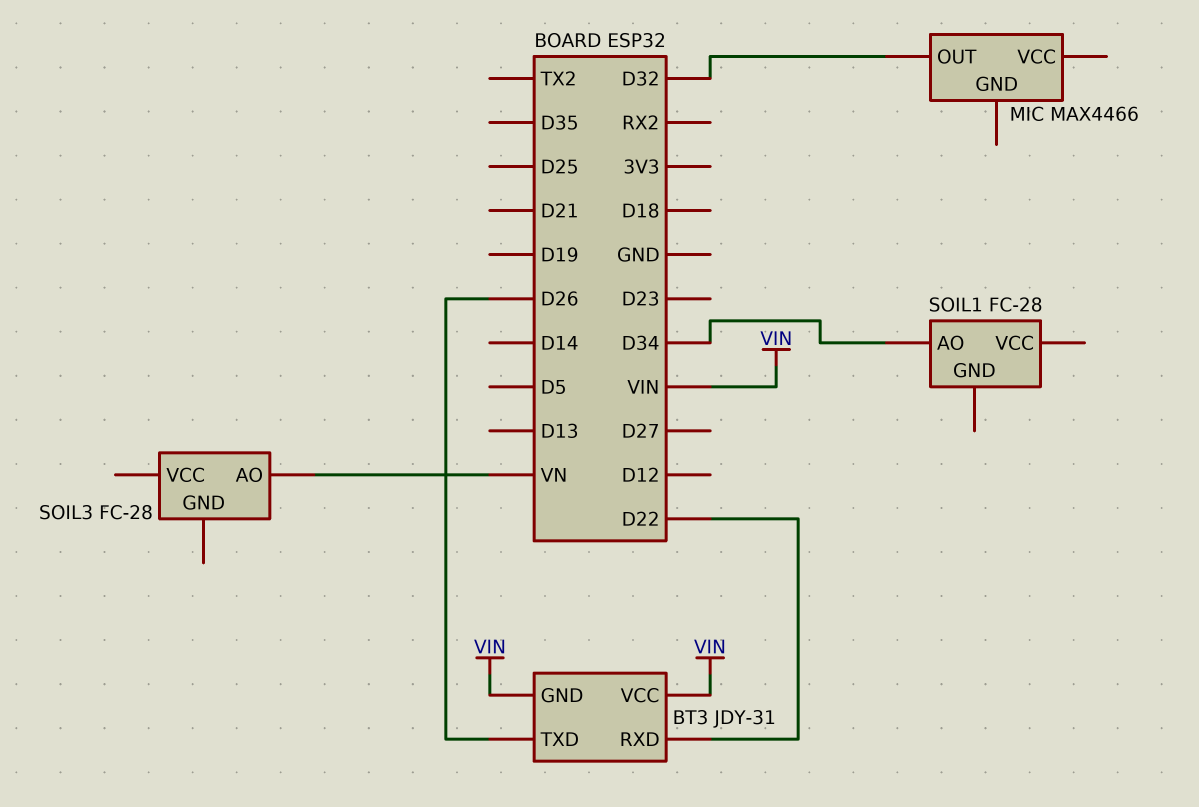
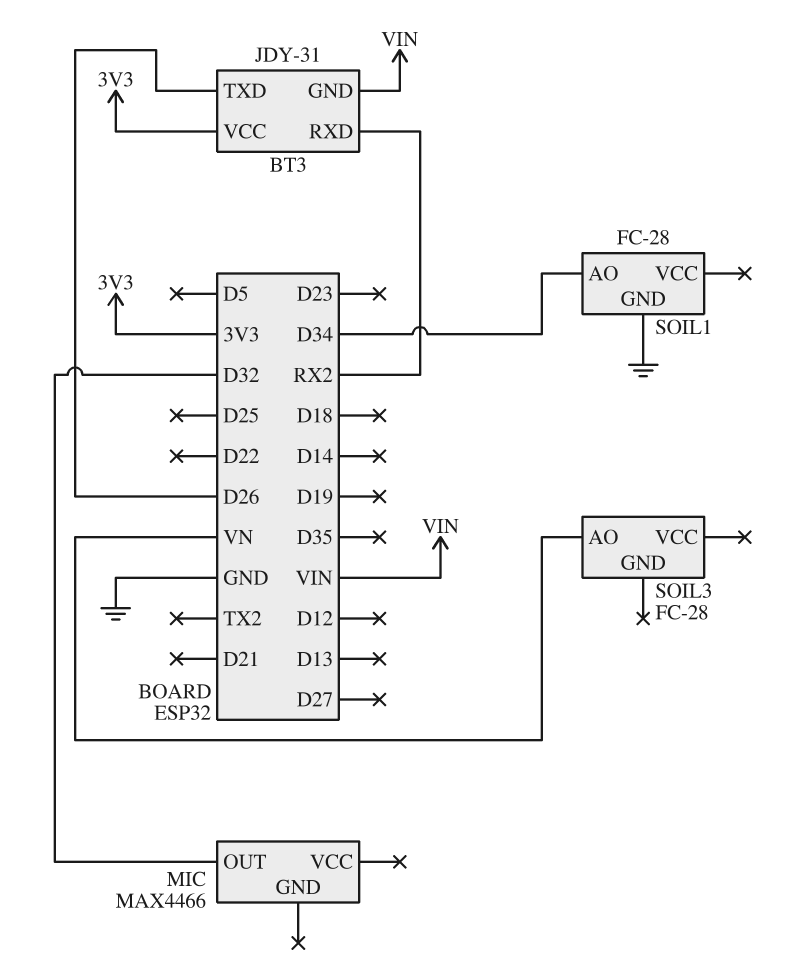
BT3 pin RXD: D22 -> RX2
BT3 pin VCC: VIN -> 3V3
SOIL1 pin GND: none -> GND

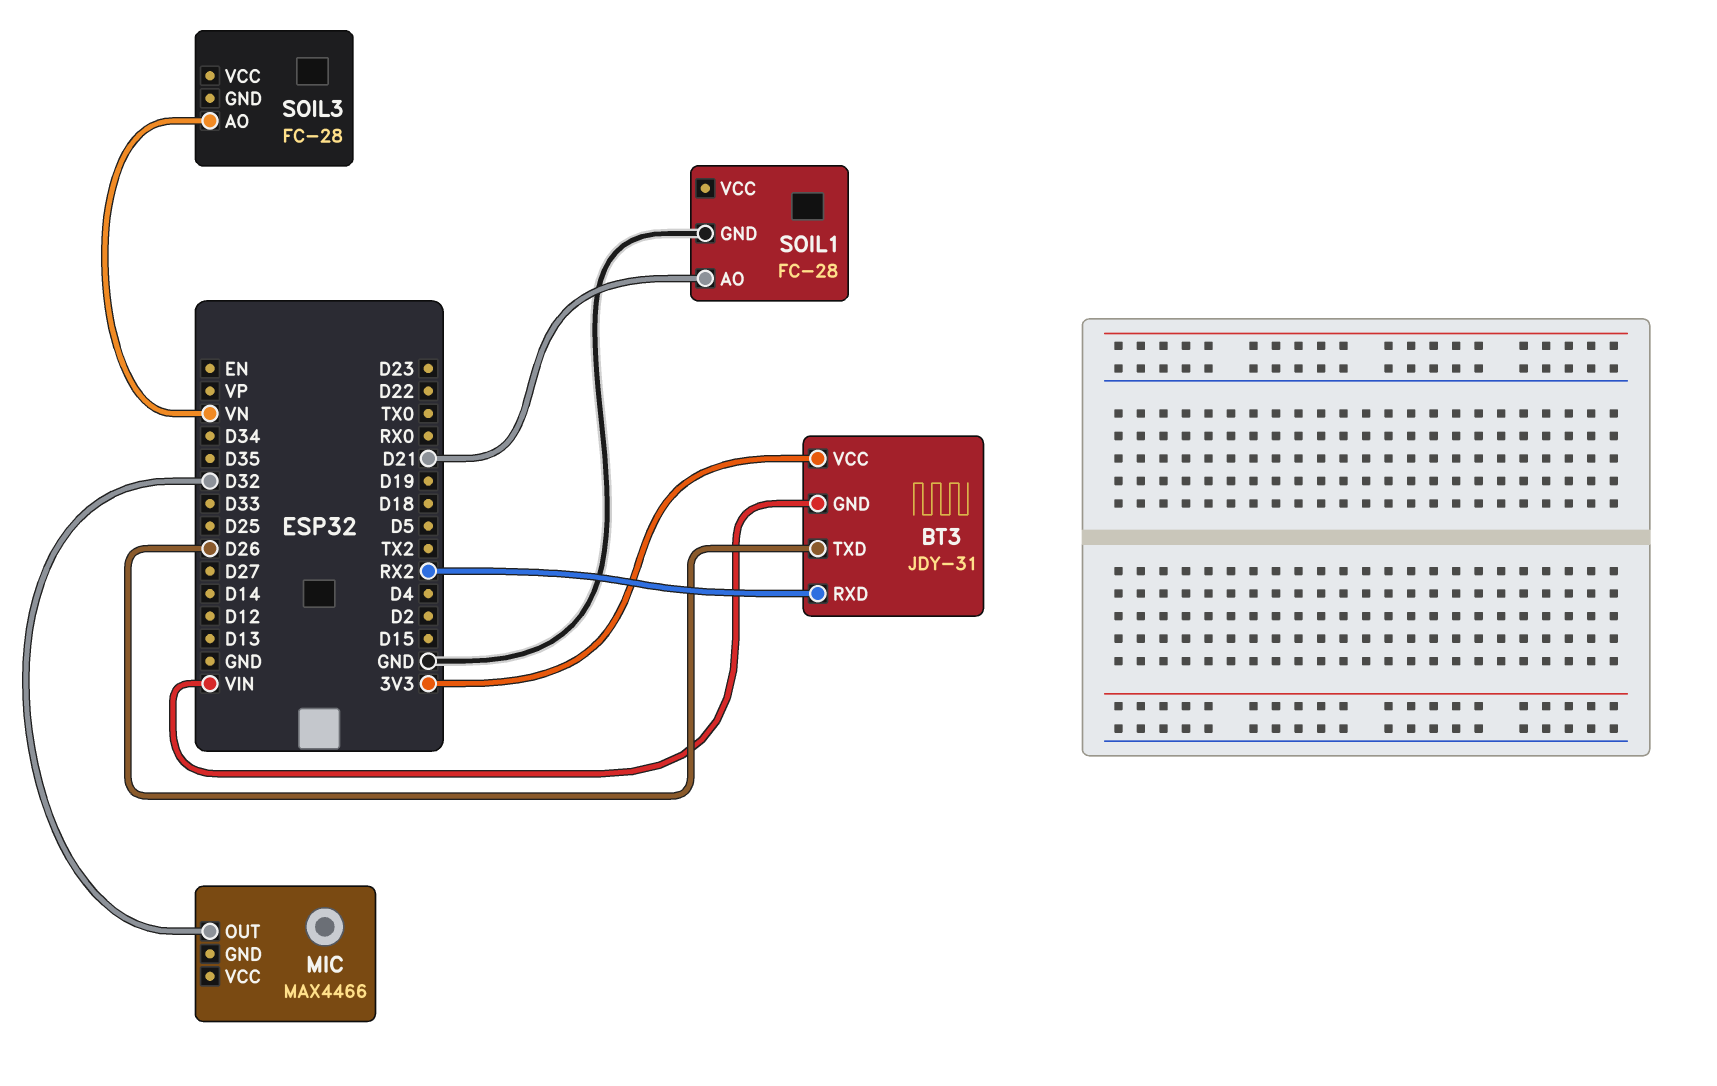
SOIL1 pin AO: D34 -> D21

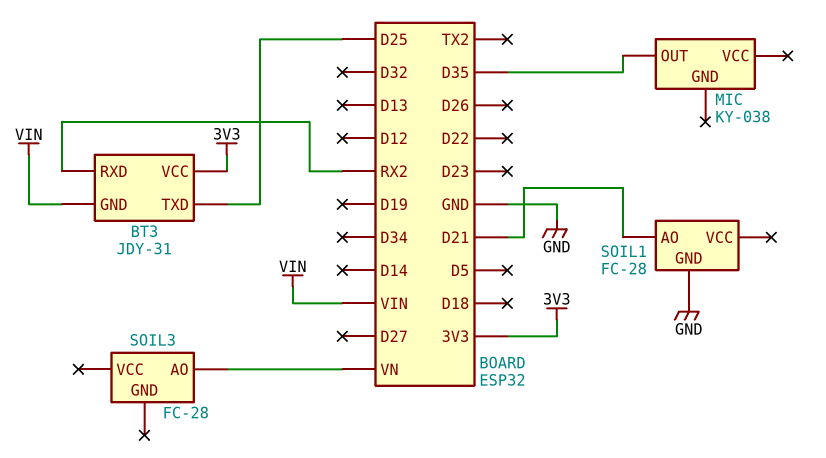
BT3 pin TXD: D26 -> D25
MIC: MAX4466 -> KY-038
MIC pin OUT: D32 -> D35

